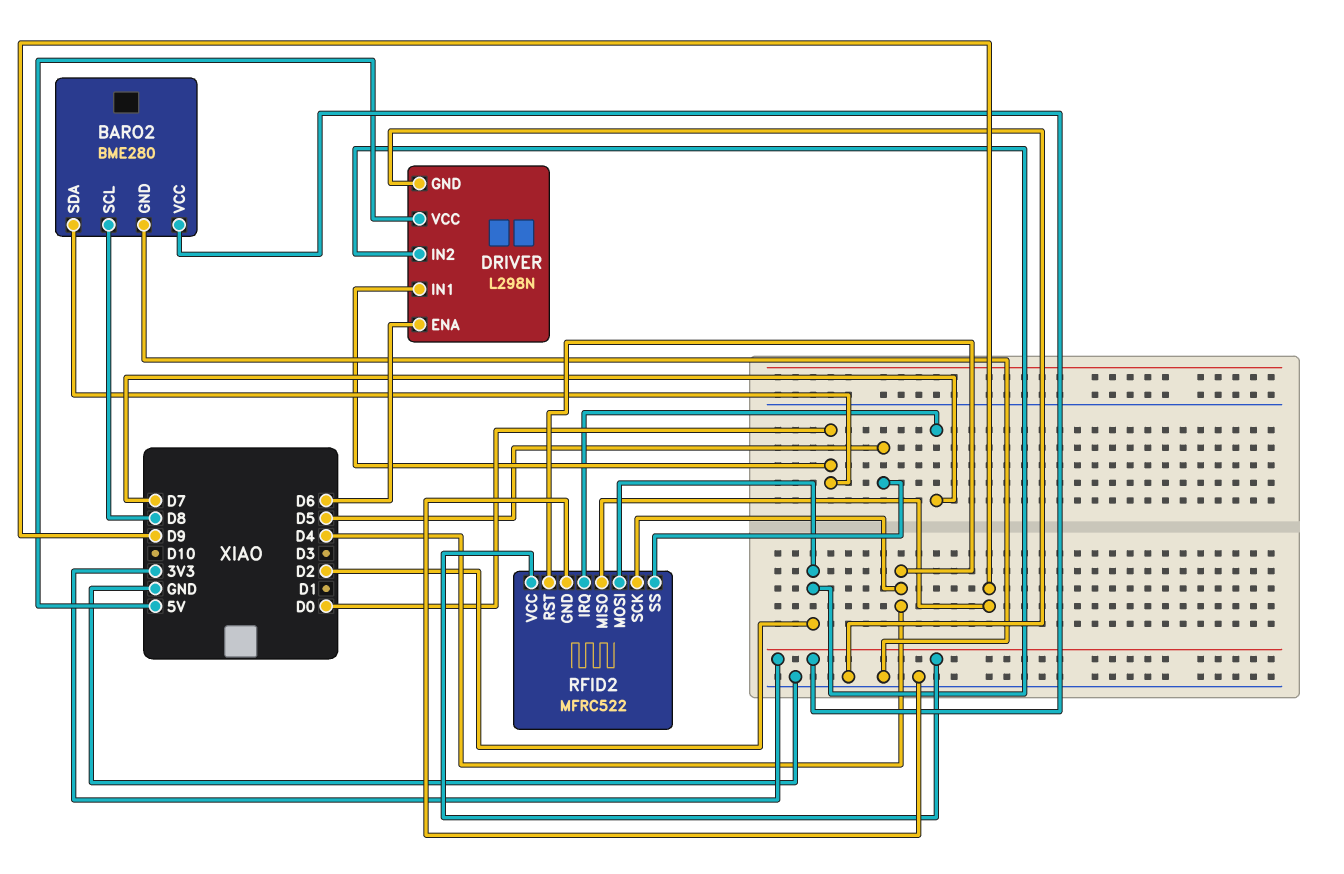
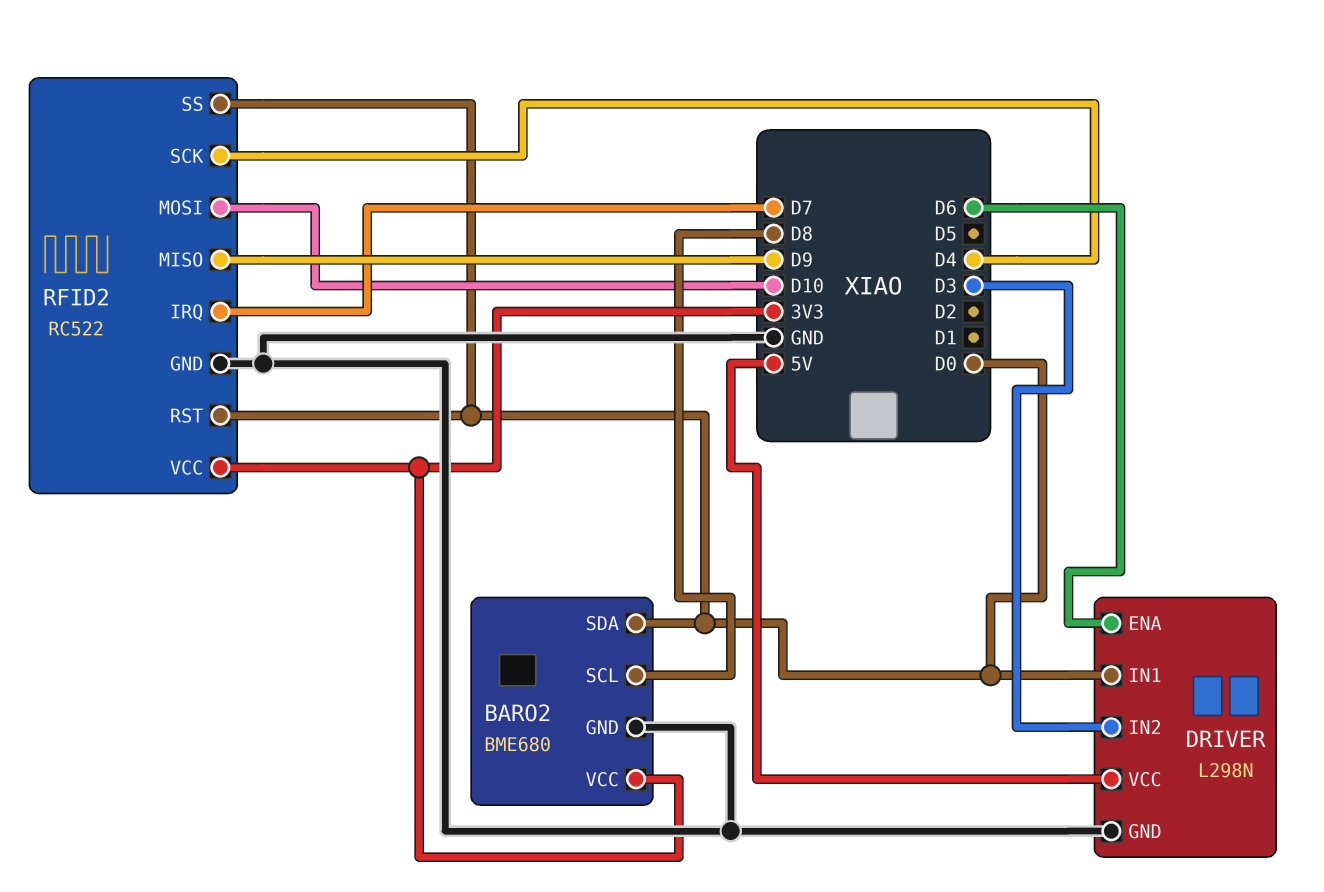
BARO2: BME280 -> BME680
DRIVER pin IN2: D2 -> D3
RFID2: MFRC522 -> RC522
RFID2 pin MOSI: D2 -> D10
RFID2 pin RST: D4 -> D0
RFID2 pin SS: D5 -> D0

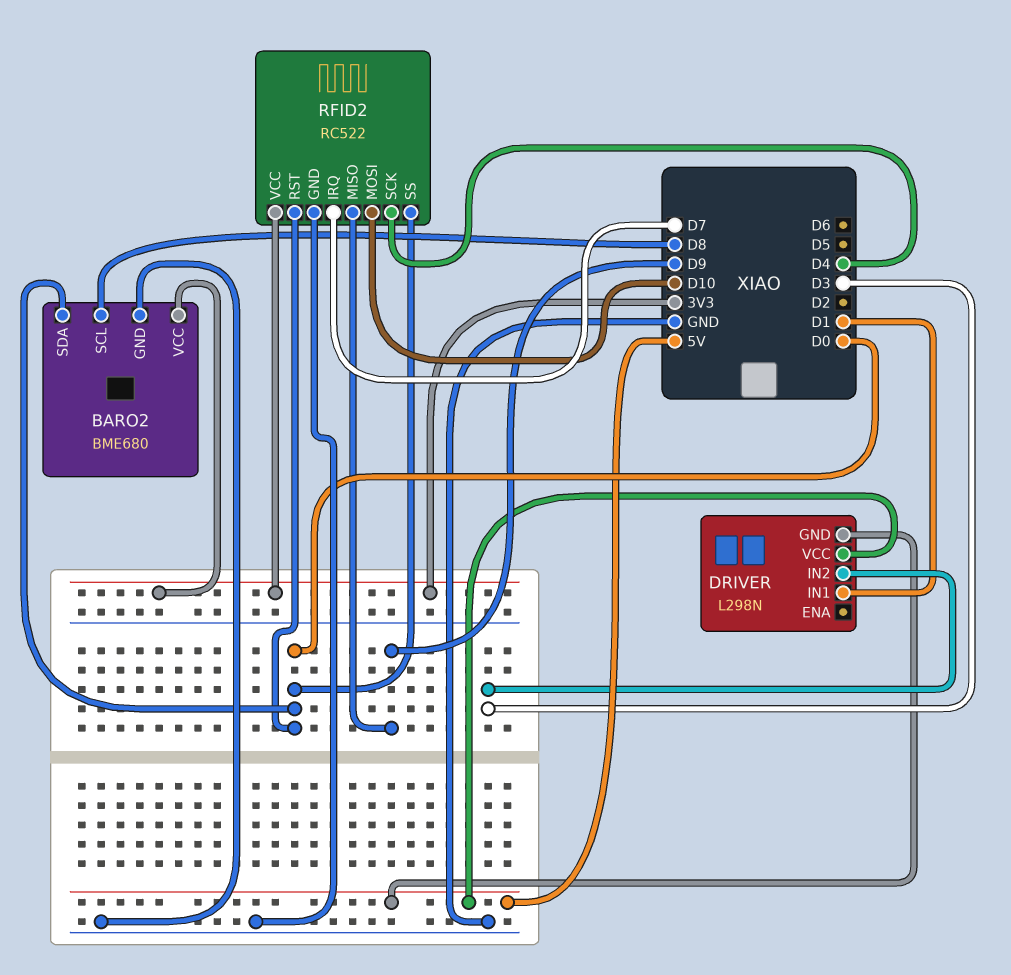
DRIVER pin ENA: D6 -> none
DRIVER pin GND: GND -> 5V
DRIVER pin IN1: D0 -> D1

